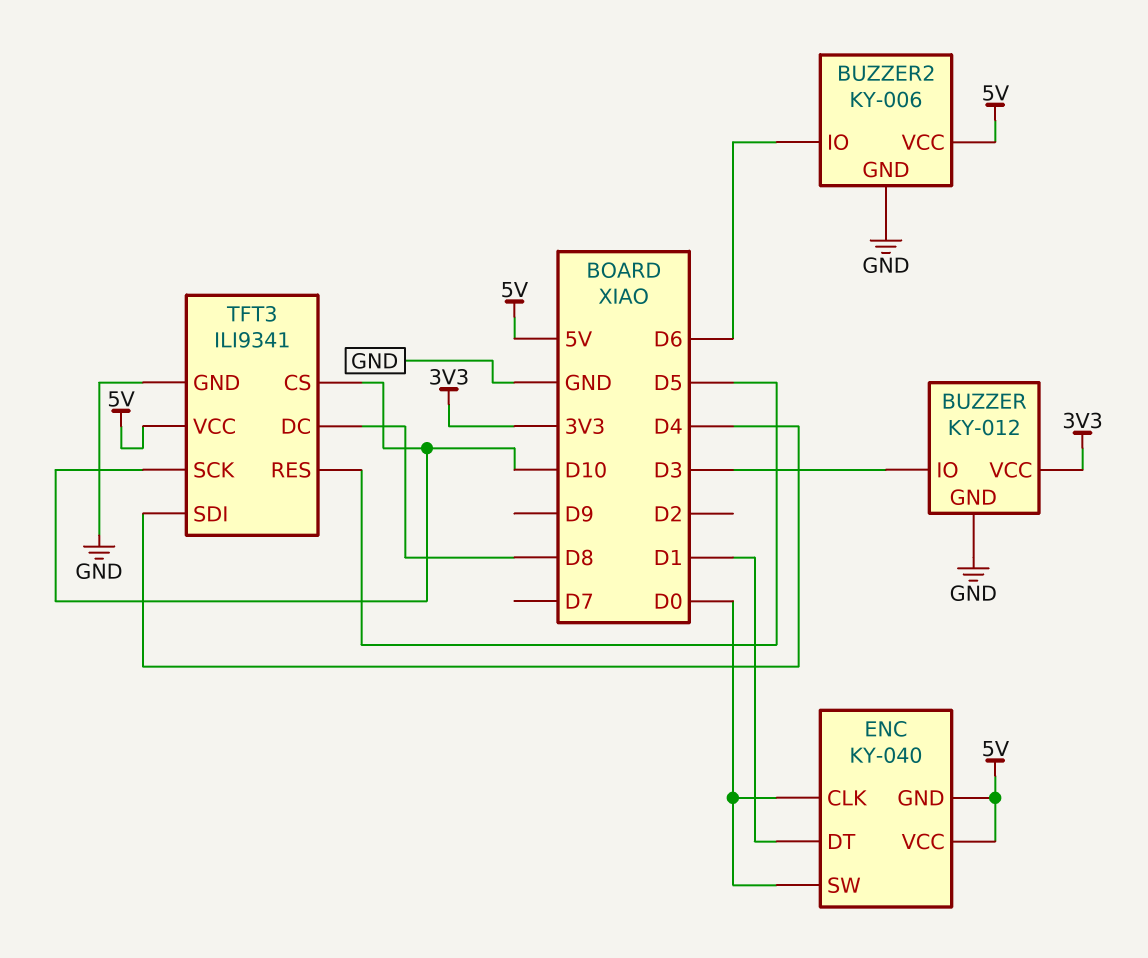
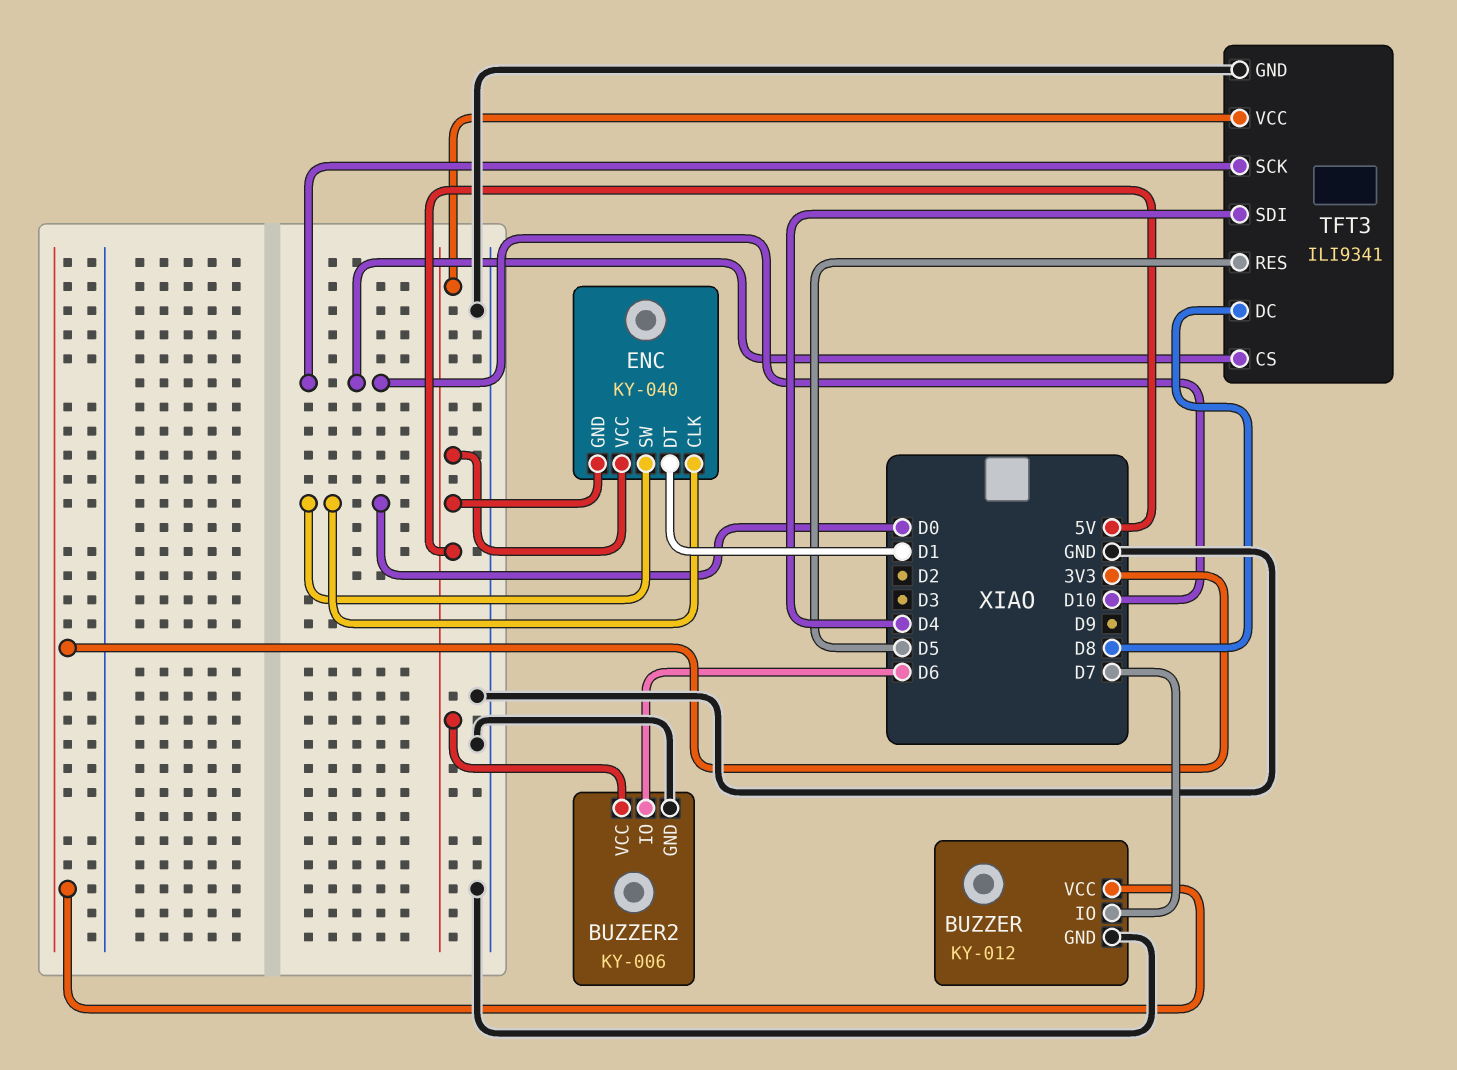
BUZZER pin IO: D3 -> D7

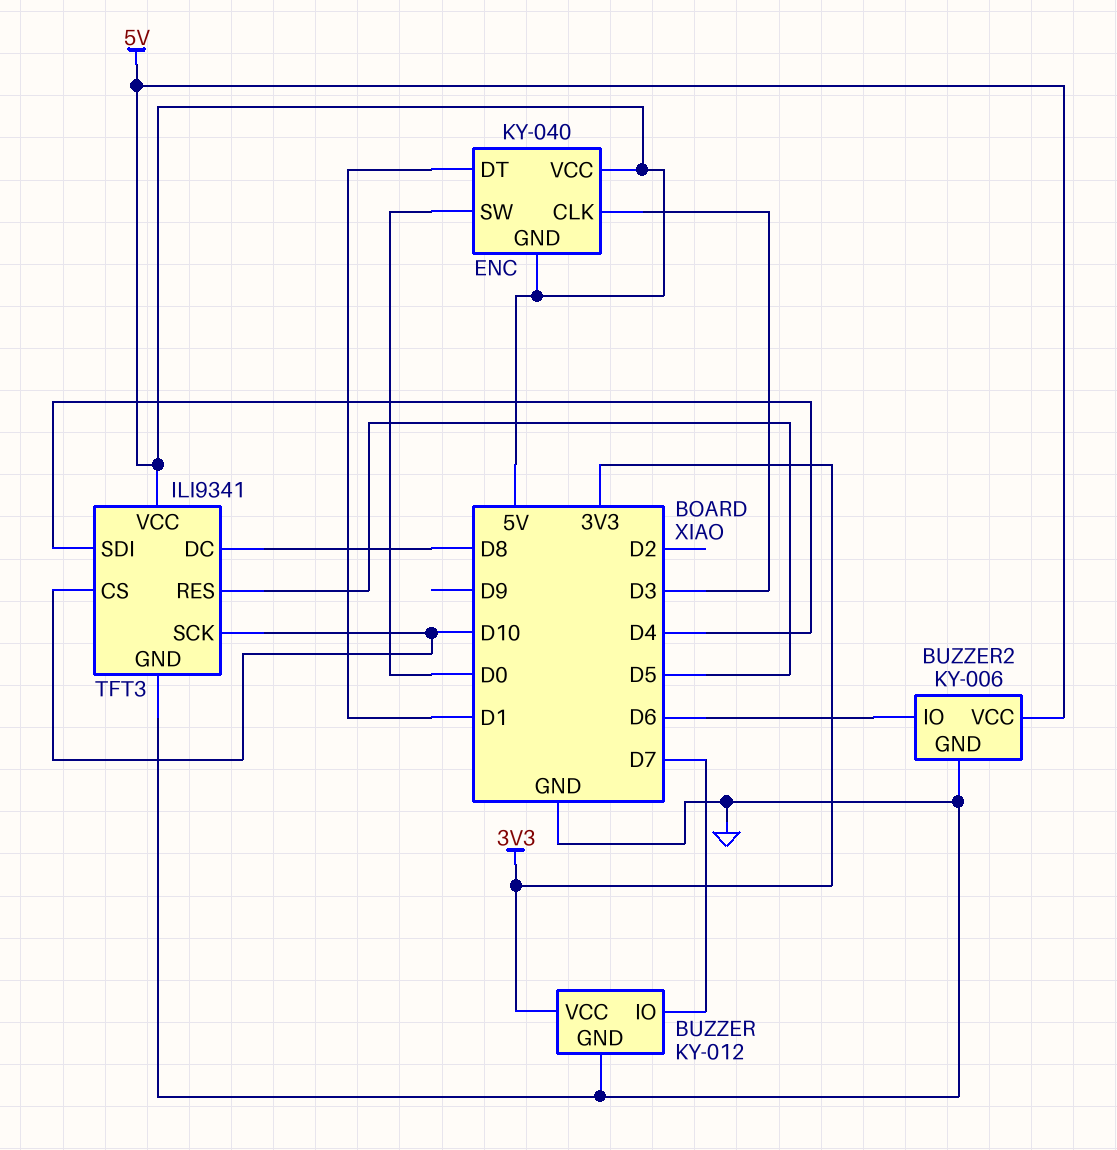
ENC pin CLK: D0 -> D3

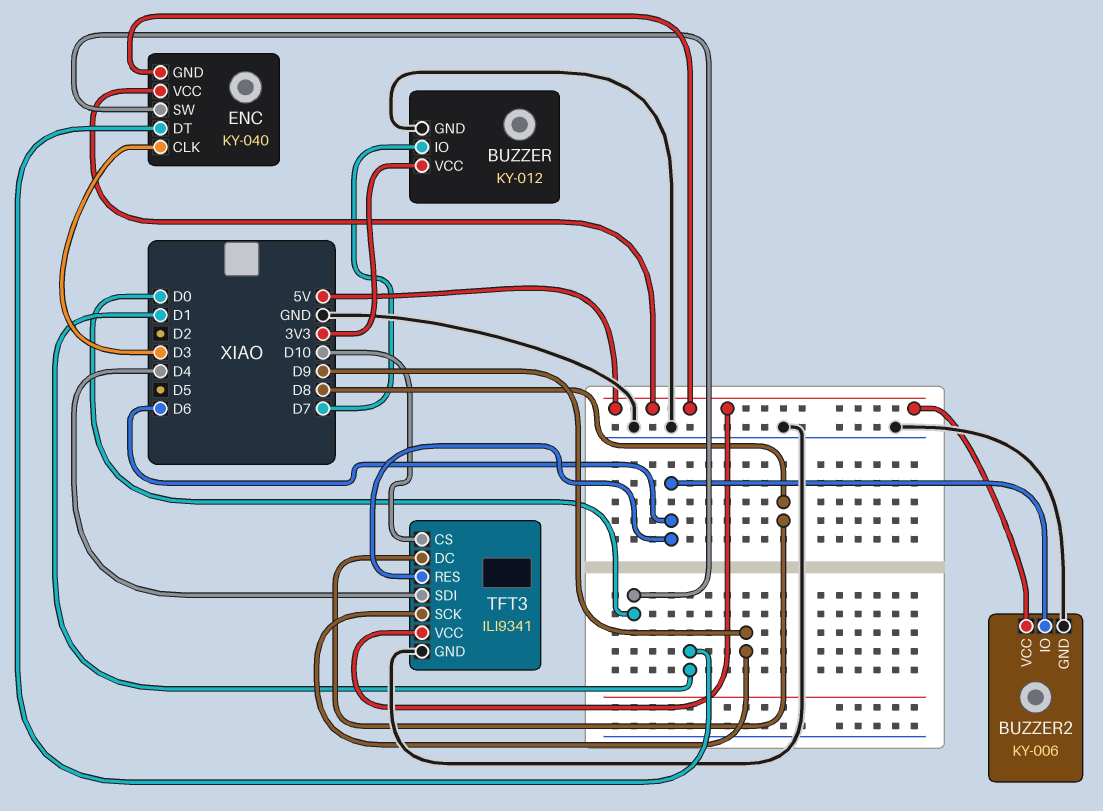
TFT3 pin RES: D5 -> D6
TFT3 pin SCK: D10 -> D9

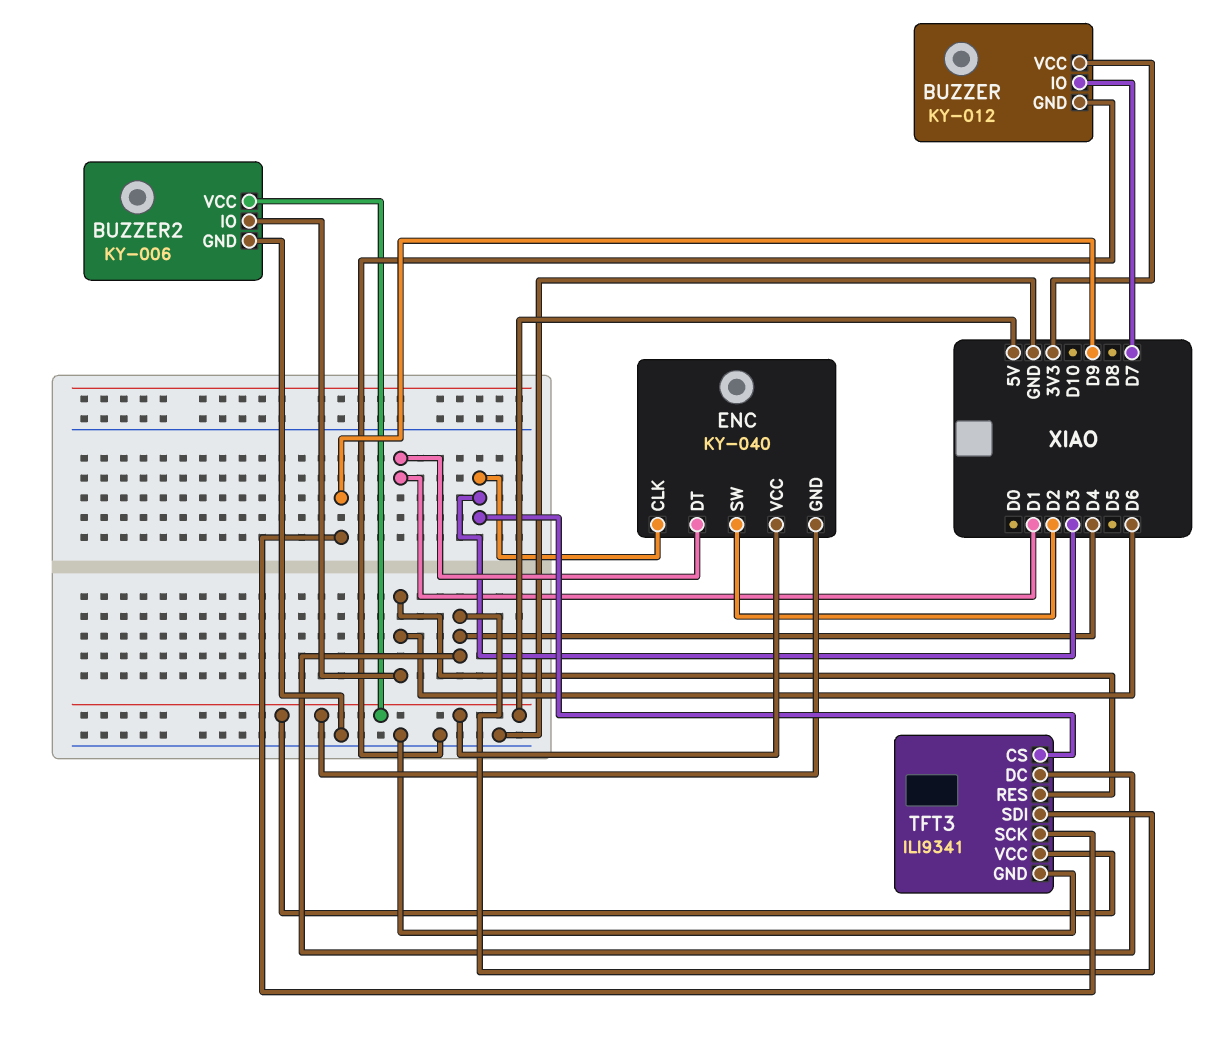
ENC pin SW: D0 -> D2
TFT3 pin CS: D10 -> D3
TFT3 pin DC: D8 -> D4

